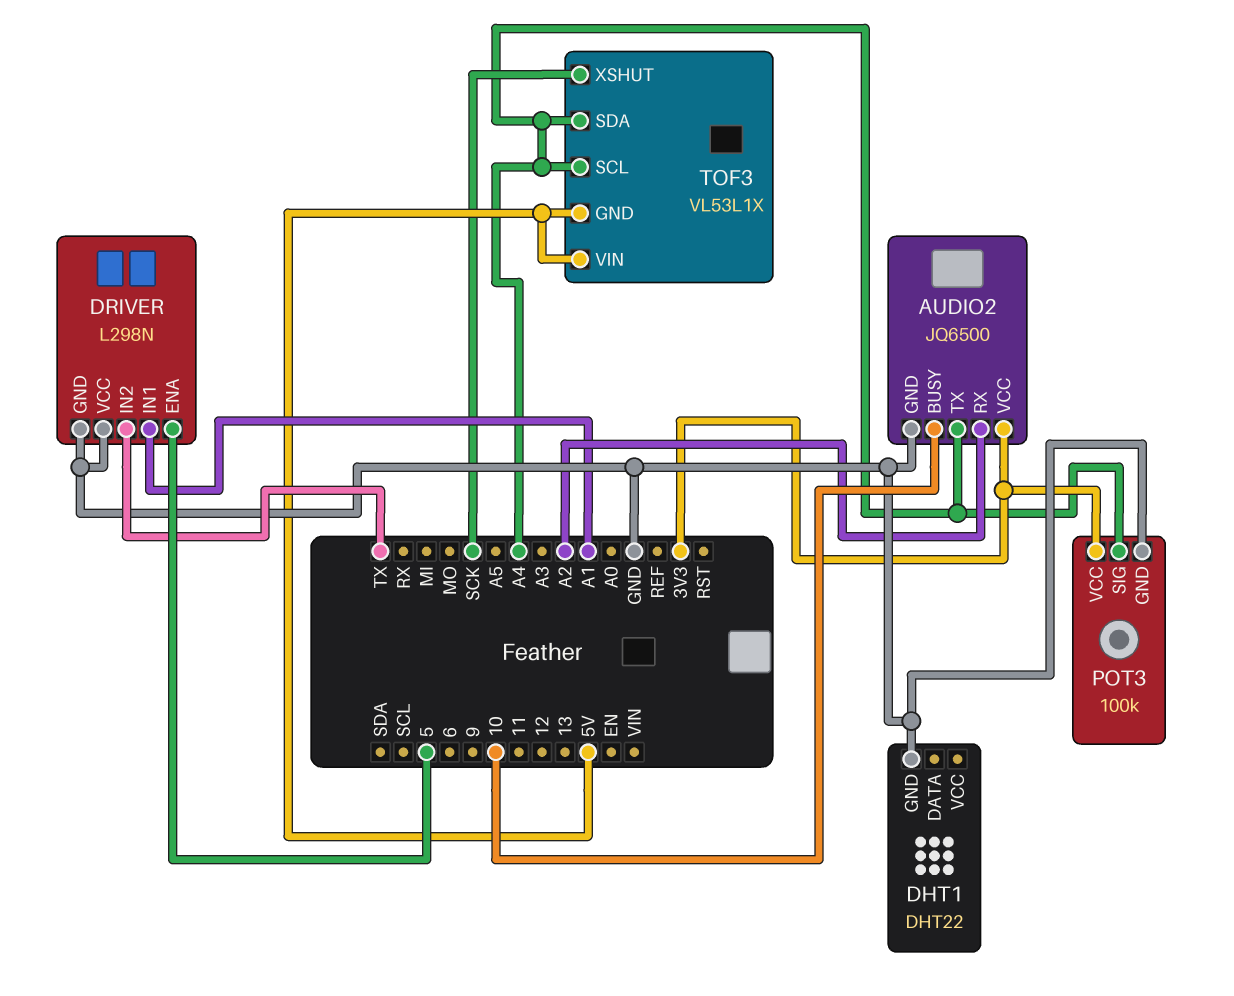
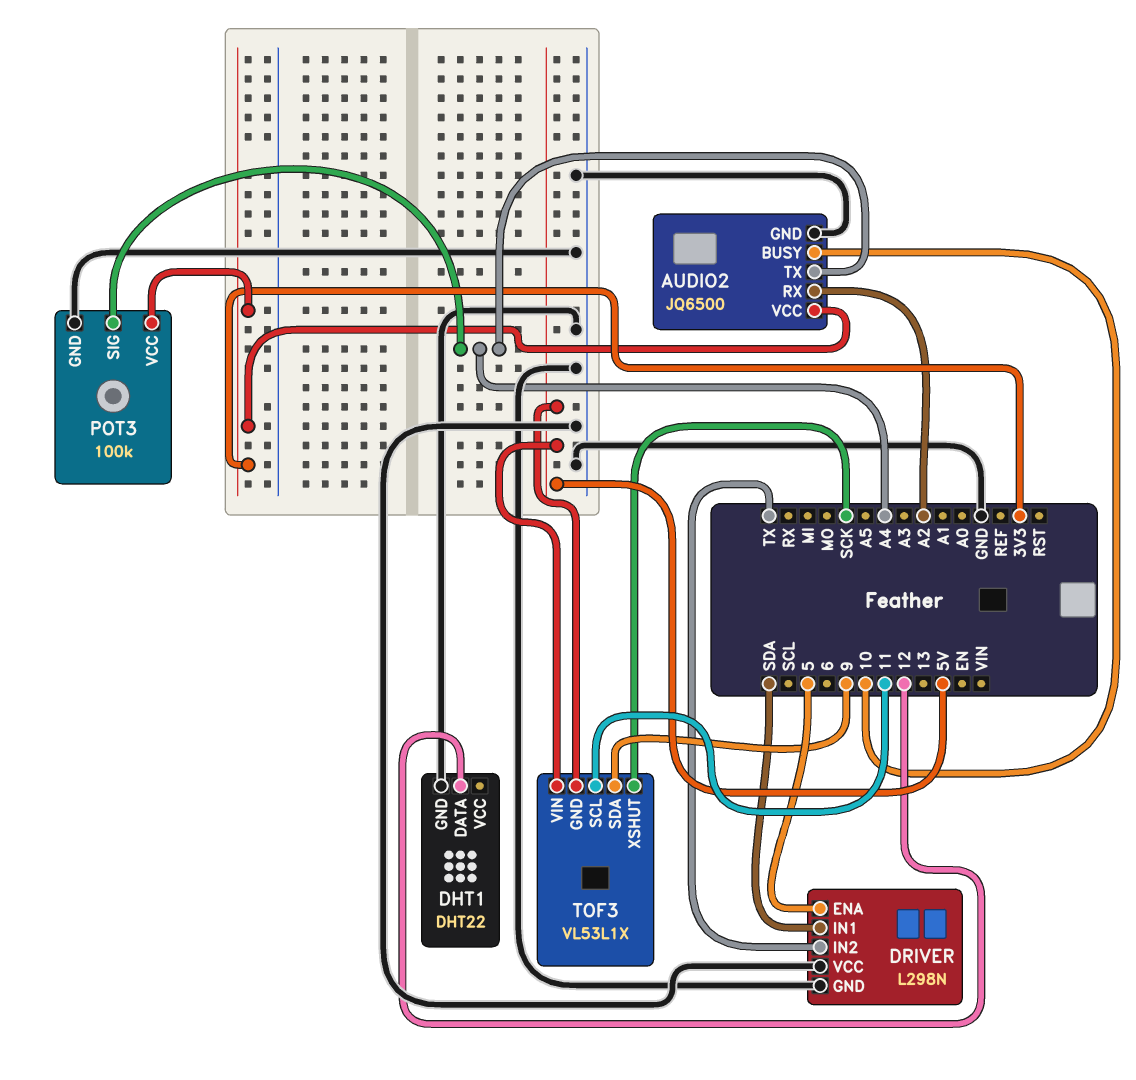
DHT1 pin DATA: none -> 12
DRIVER pin IN1: A1 -> SDA
TOF3 pin SCL: A4 -> 11
TOF3 pin SDA: A4 -> 9

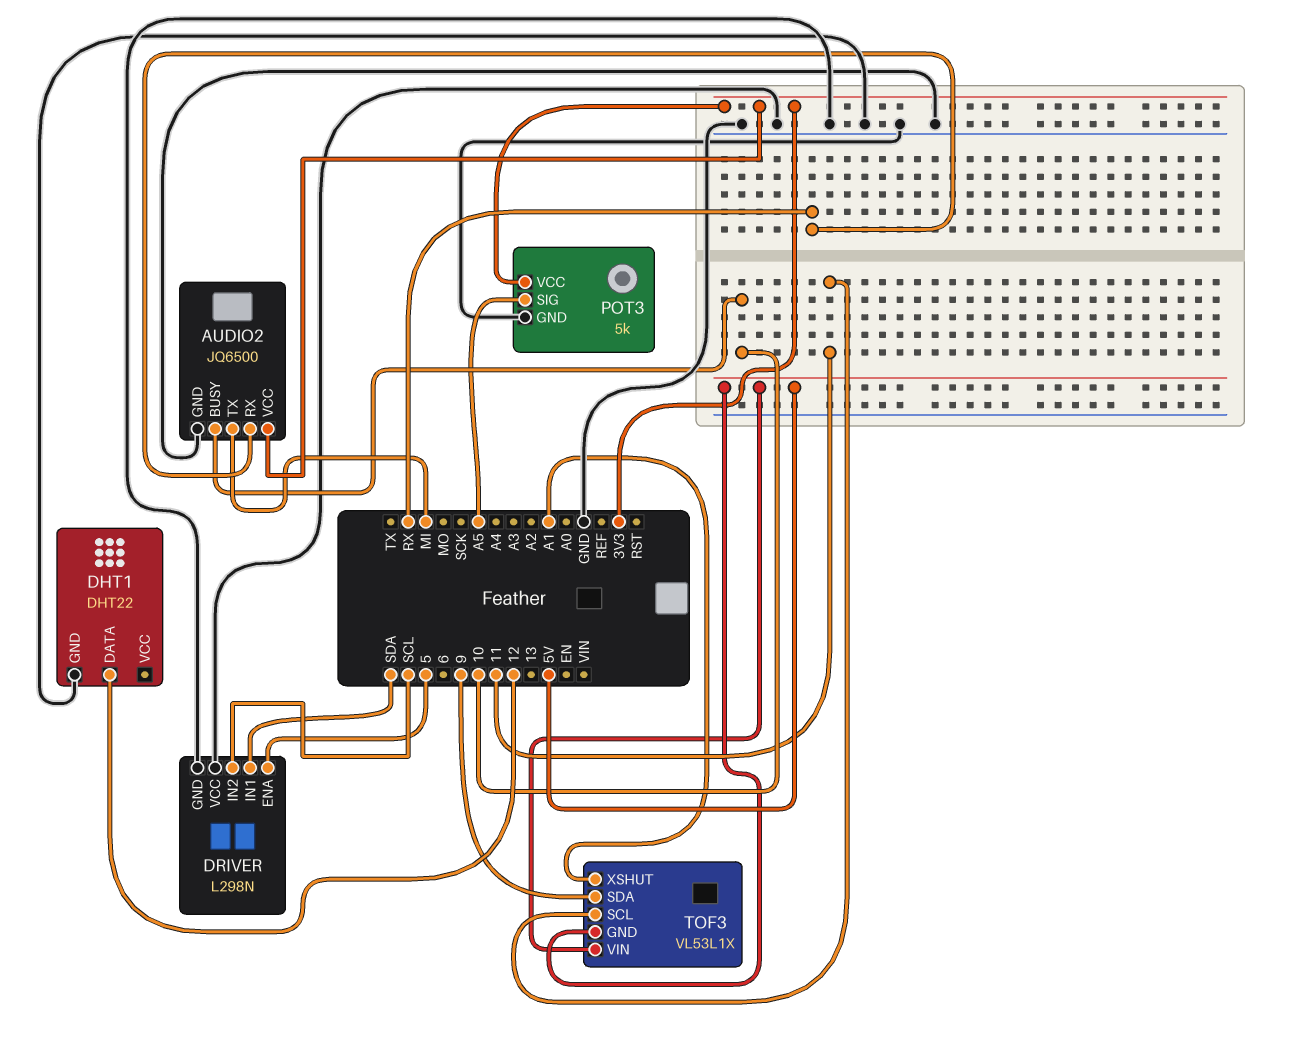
AUDIO2 pin RX: A2 -> RX
AUDIO2 pin TX: A4 -> MI
DRIVER pin IN2: TX -> SCL
POT3: 100k -> 5k
POT3 pin SIG: A4 -> A5
TOF3 pin XSHUT: SCK -> A1

